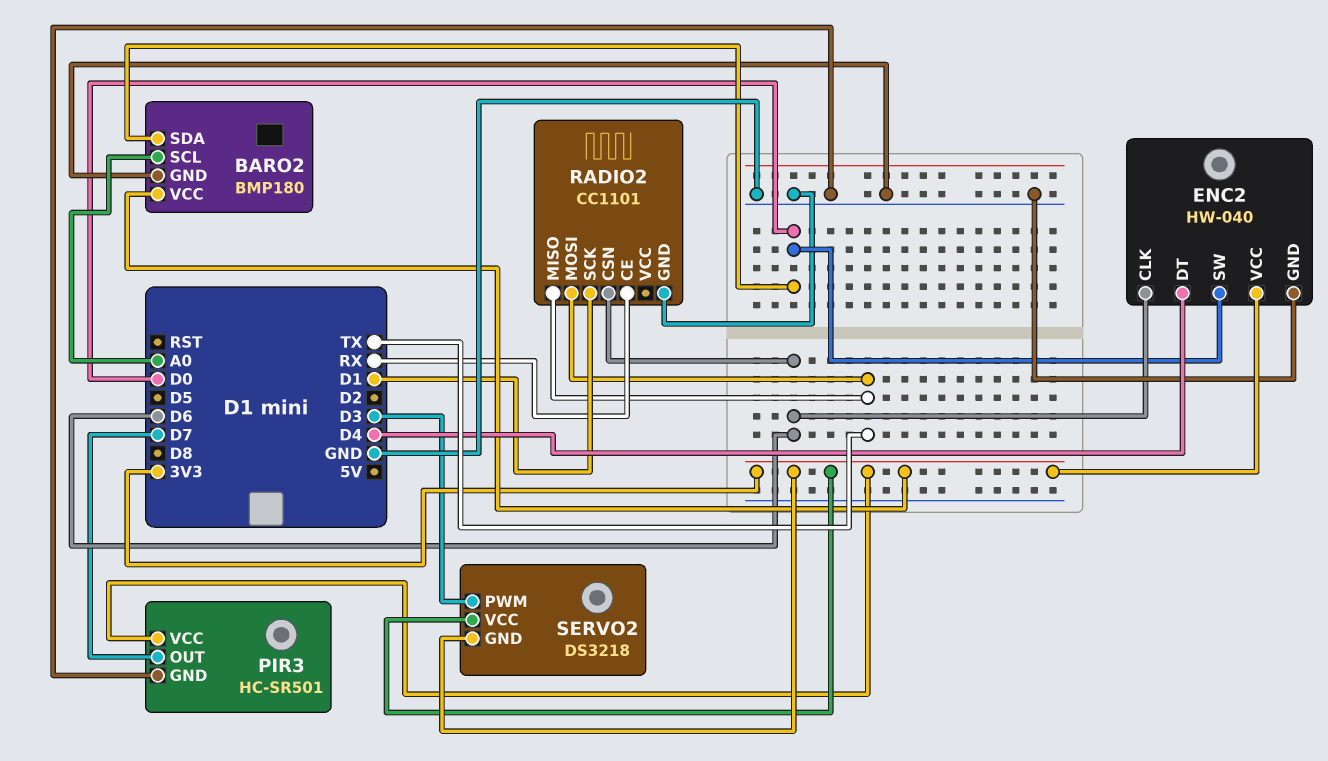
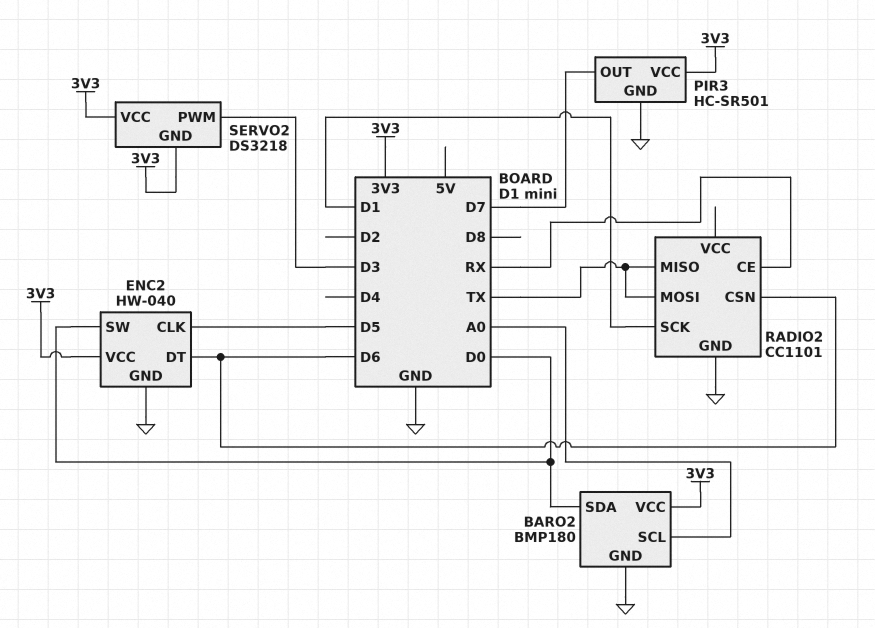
ENC2 pin CLK: D6 -> D5
ENC2 pin DT: D4 -> D6

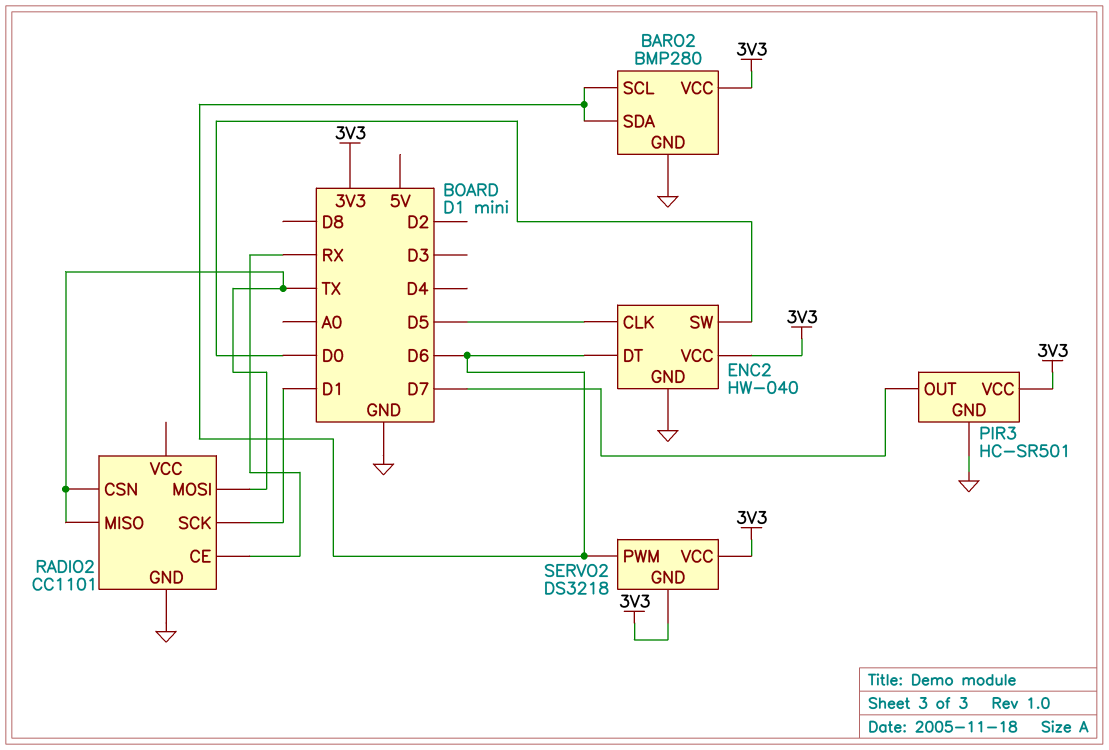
BARO2: BMP180 -> BMP280
BARO2 pin SCL: A0 -> D6
BARO2 pin SDA: D0 -> D6
RADIO2 pin CSN: D6 -> TX
SERVO2 pin PWM: D3 -> D6

